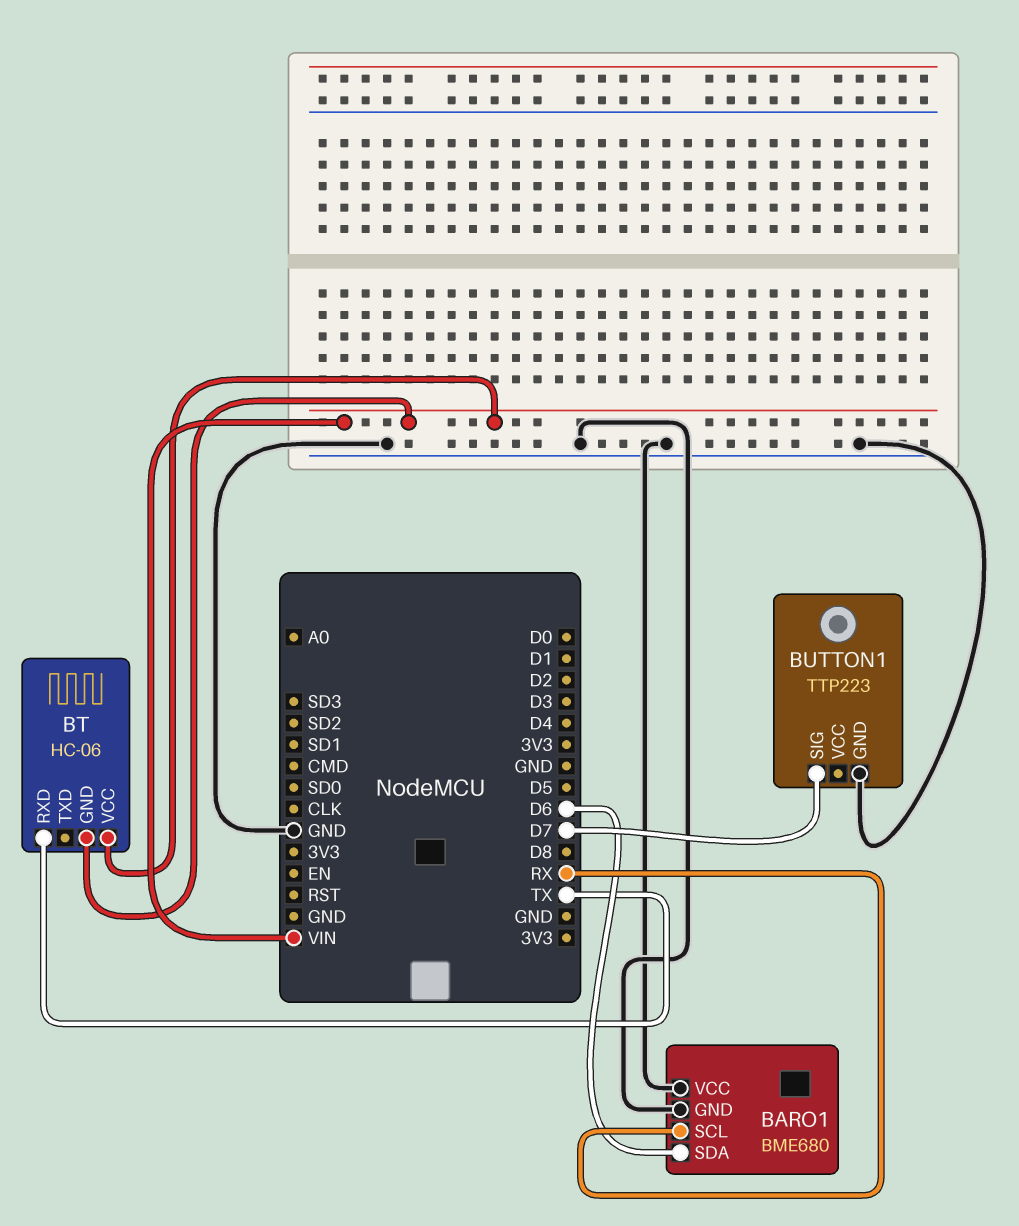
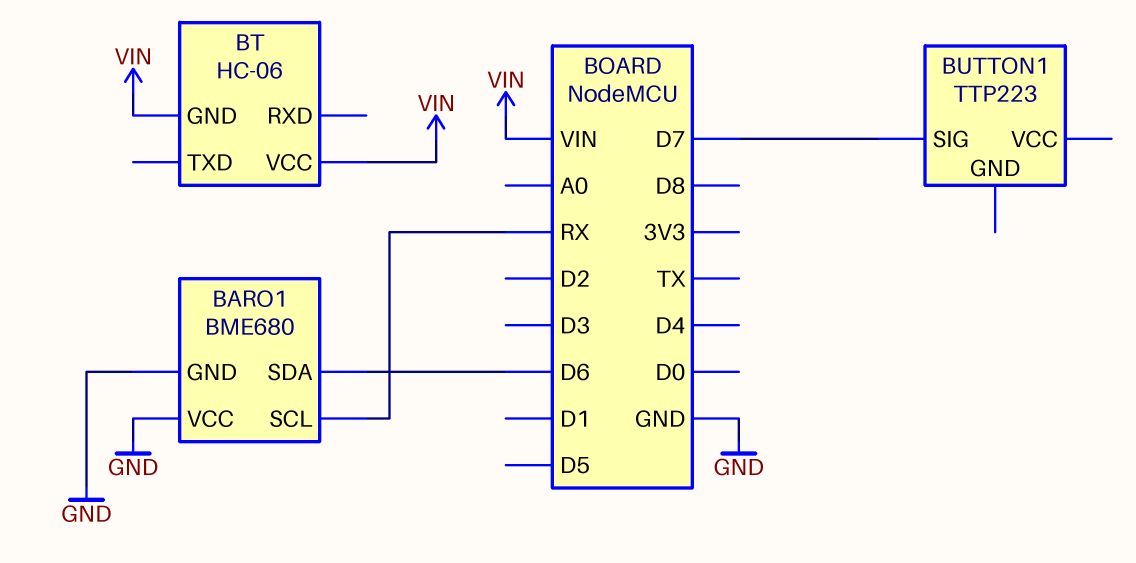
BT pin RXD: TX -> none
BUTTON1 pin GND: GND -> none

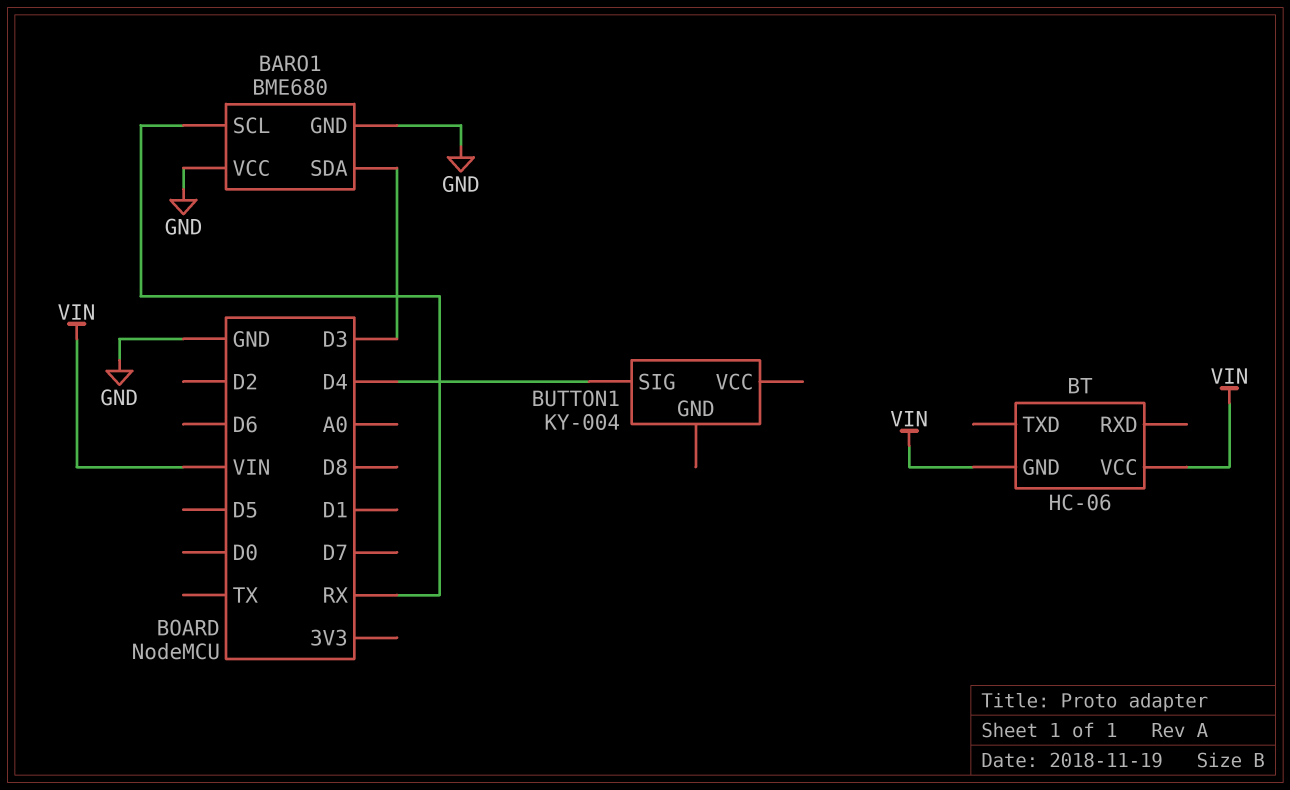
BARO1 pin SDA: D6 -> D3
BUTTON1: TTP223 -> KY-004
BUTTON1 pin SIG: D7 -> D4

